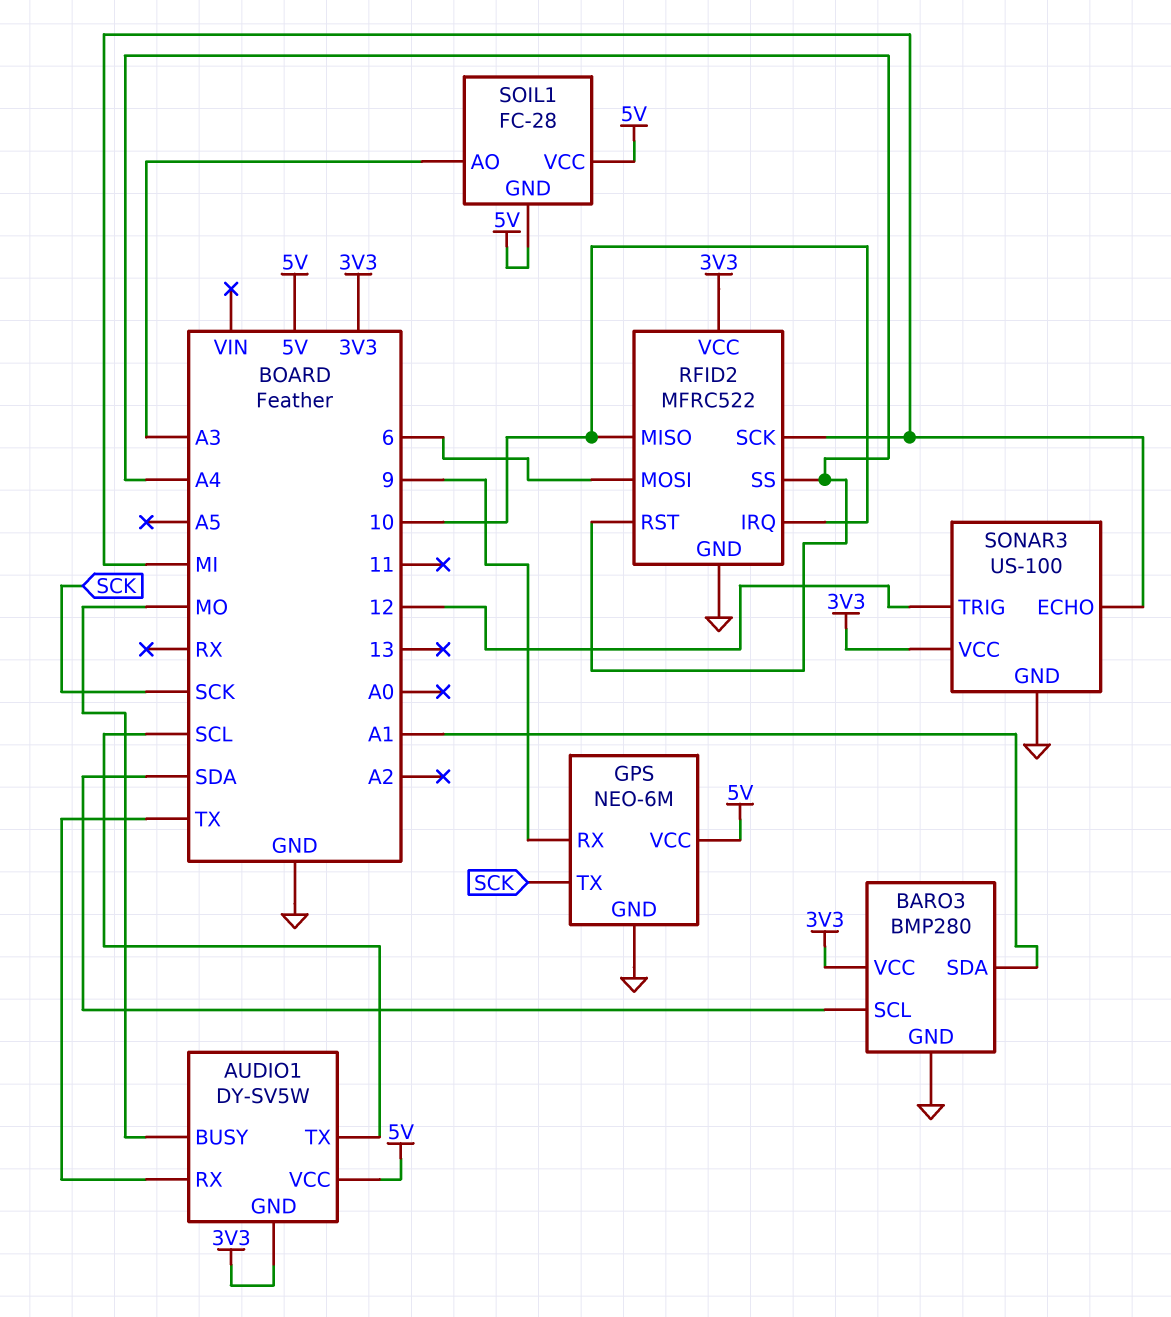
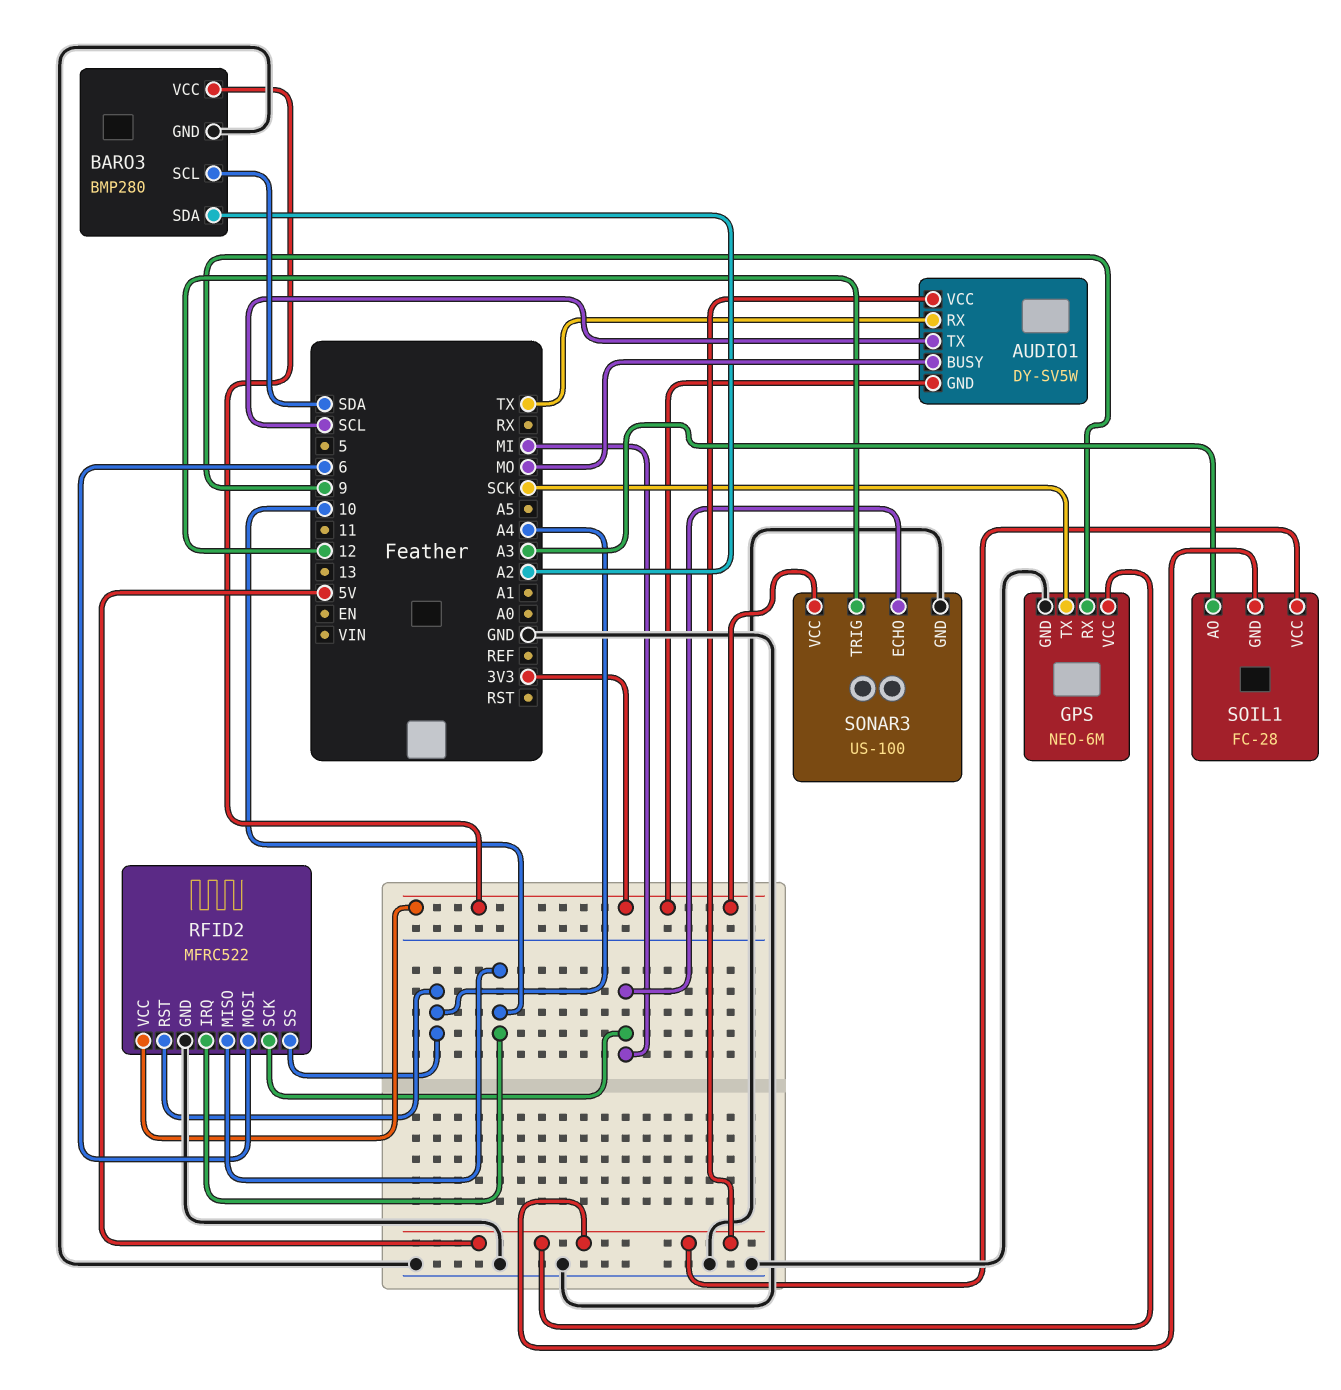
BARO3 pin SDA: A1 -> A2

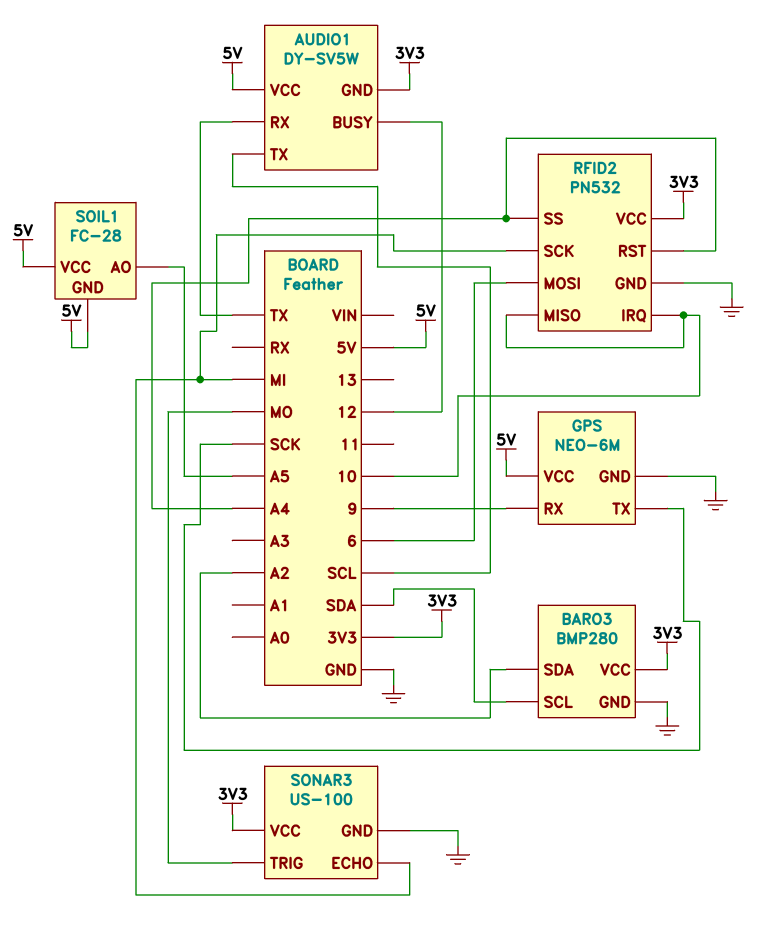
AUDIO1 pin BUSY: MO -> 12
RFID2: MFRC522 -> PN532
SOIL1 pin AO: A3 -> A5
SONAR3 pin TRIG: 12 -> MO

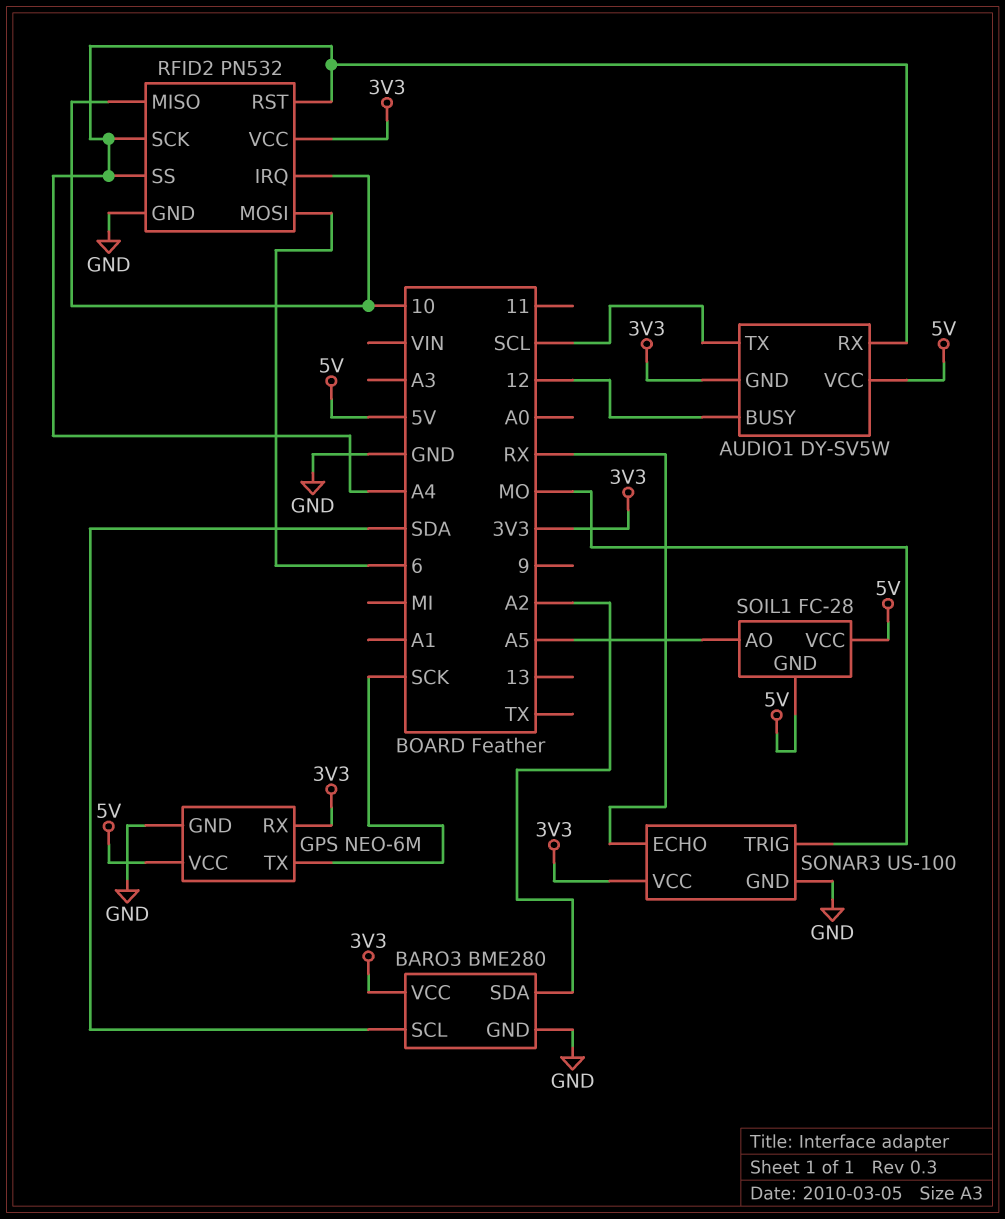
AUDIO1 pin RX: TX -> A4
BARO3: BMP280 -> BME280
GPS pin RX: 9 -> 3V3
RFID2 pin SCK: MI -> A4
SONAR3 pin ECHO: MI -> RX

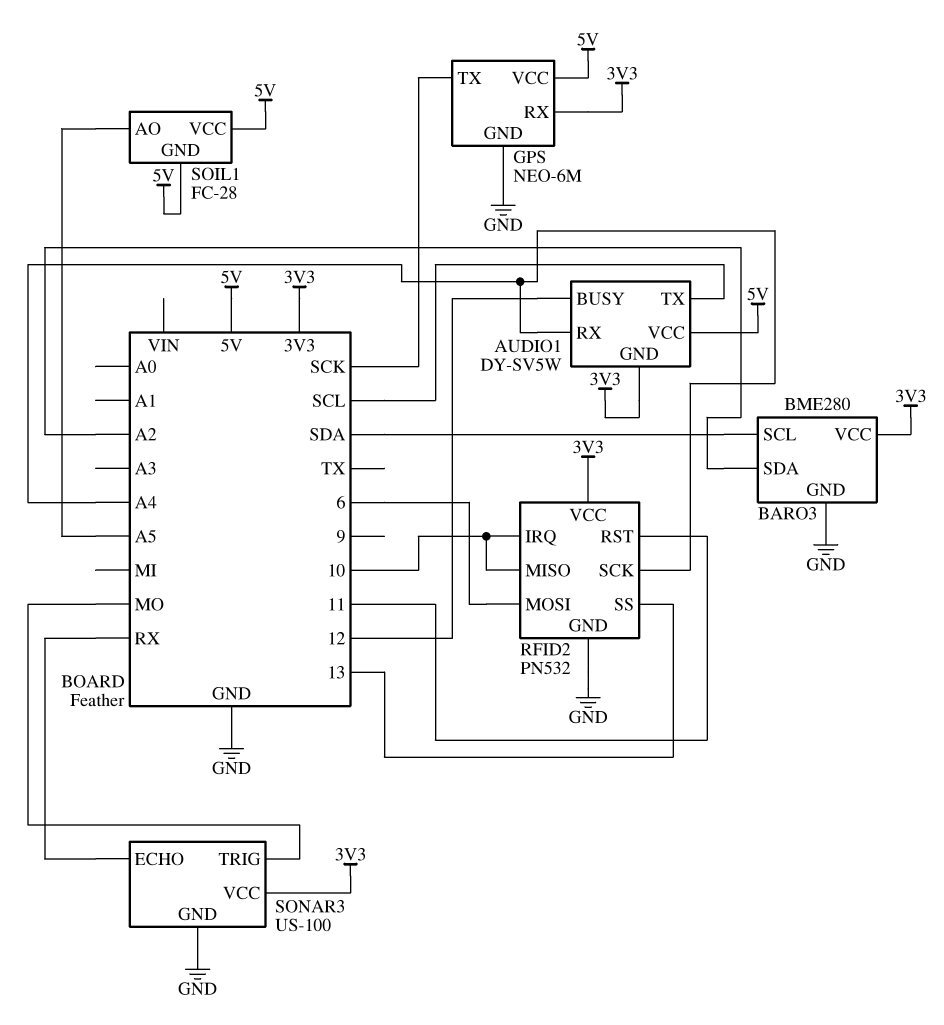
RFID2 pin RST: A4 -> 11
RFID2 pin SS: A4 -> 13

